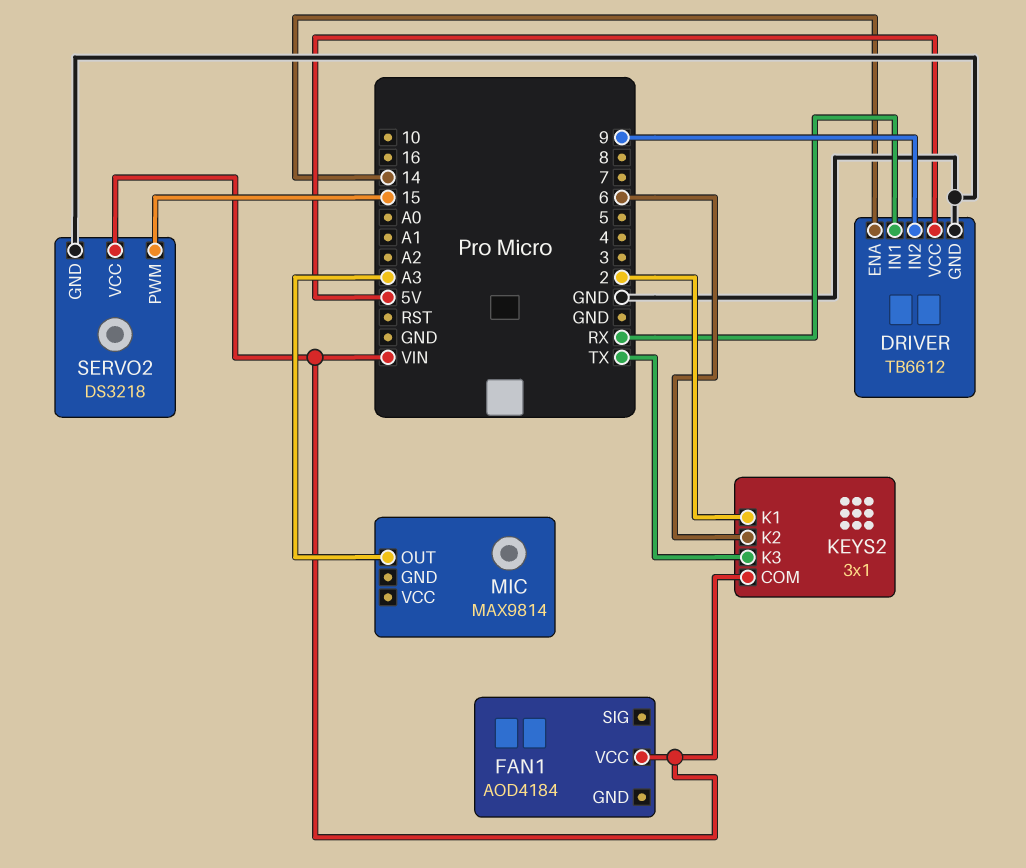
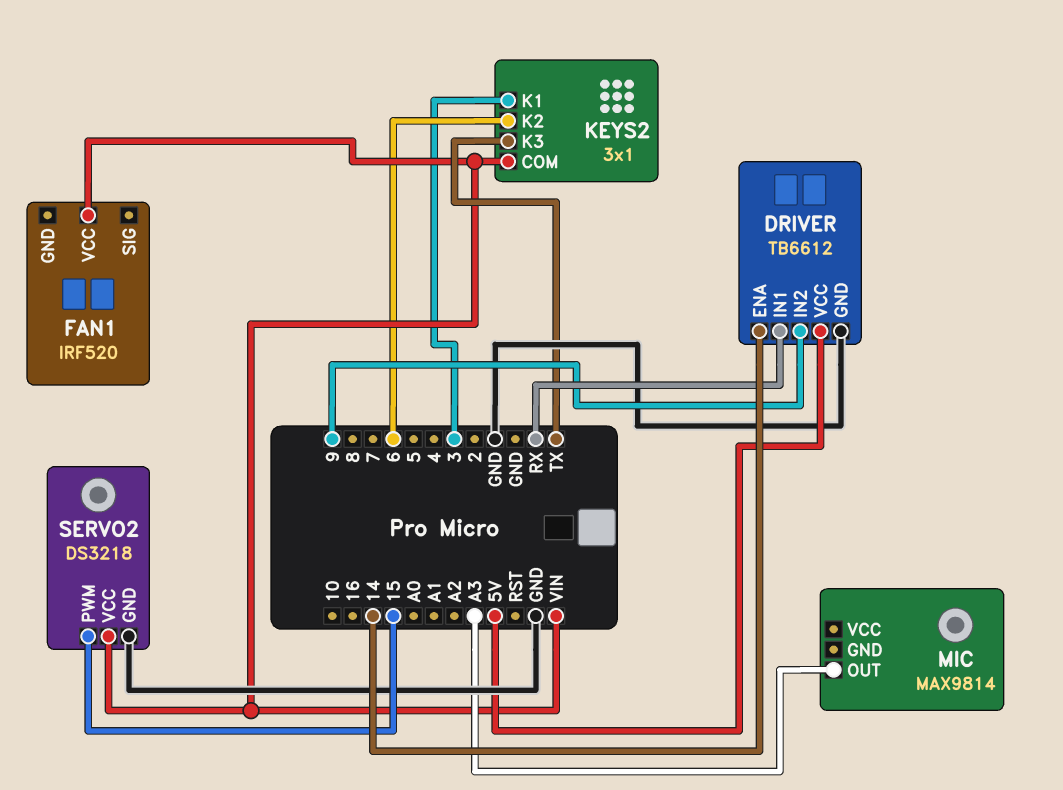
FAN1: AOD4184 -> IRF520
KEYS2 pin K1: 2 -> 3

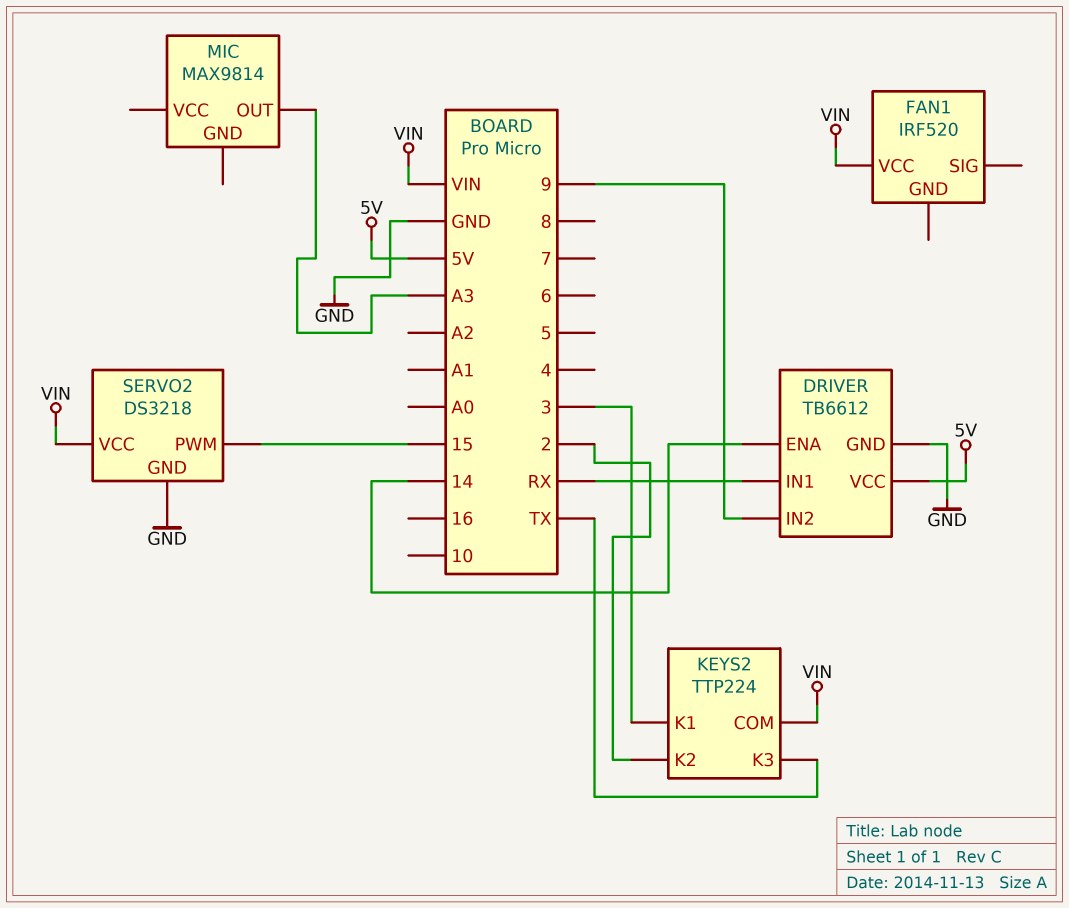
KEYS2: 3x1 -> TTP224
KEYS2 pin K2: 6 -> 2

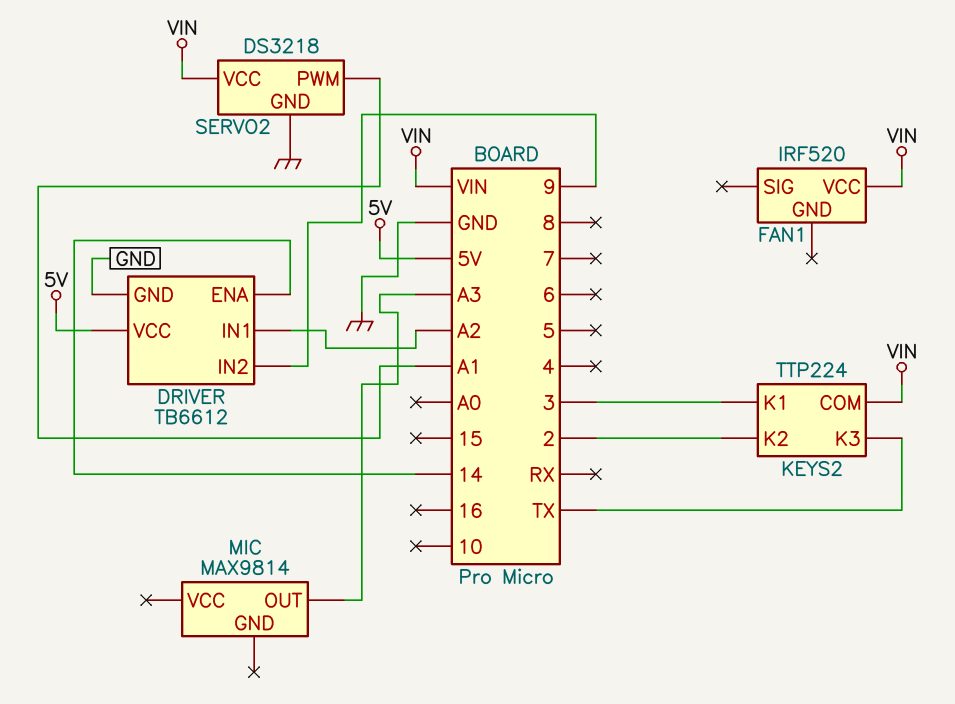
DRIVER pin IN1: RX -> A2
SERVO2 pin PWM: 15 -> A1

